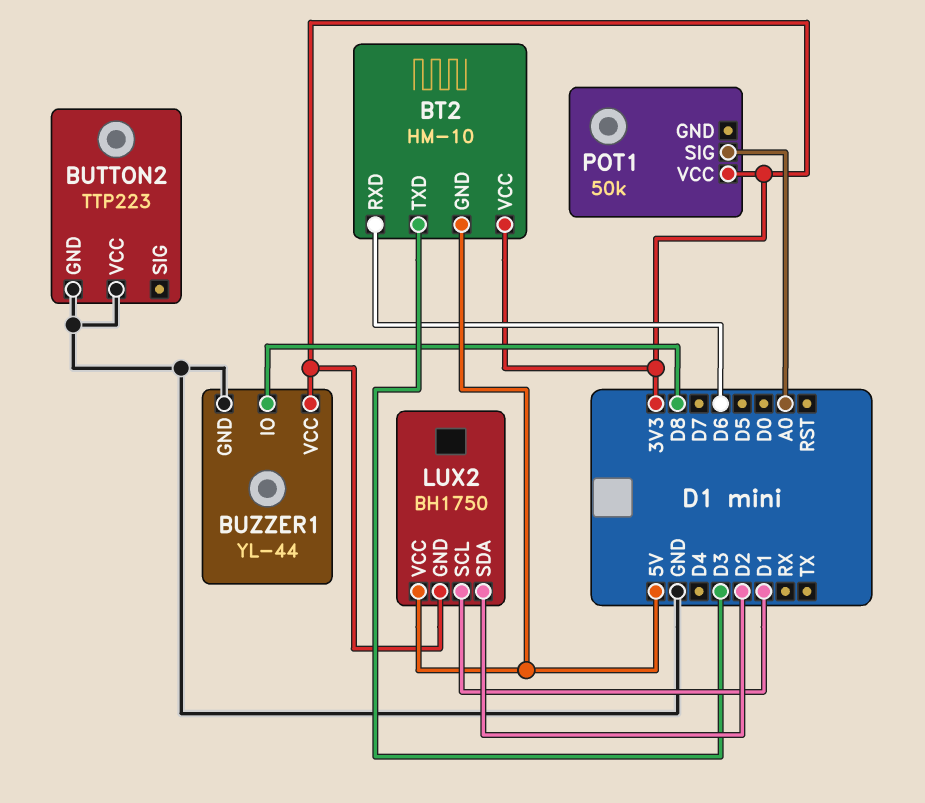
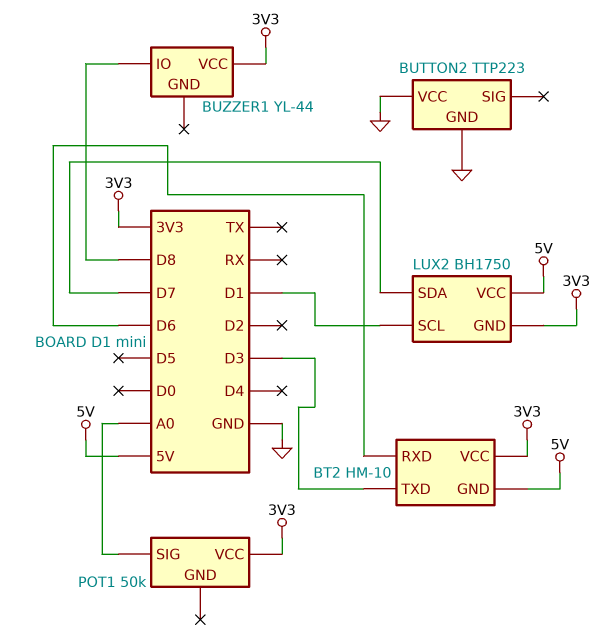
BUZZER1 pin GND: GND -> none
LUX2 pin SDA: D2 -> D7

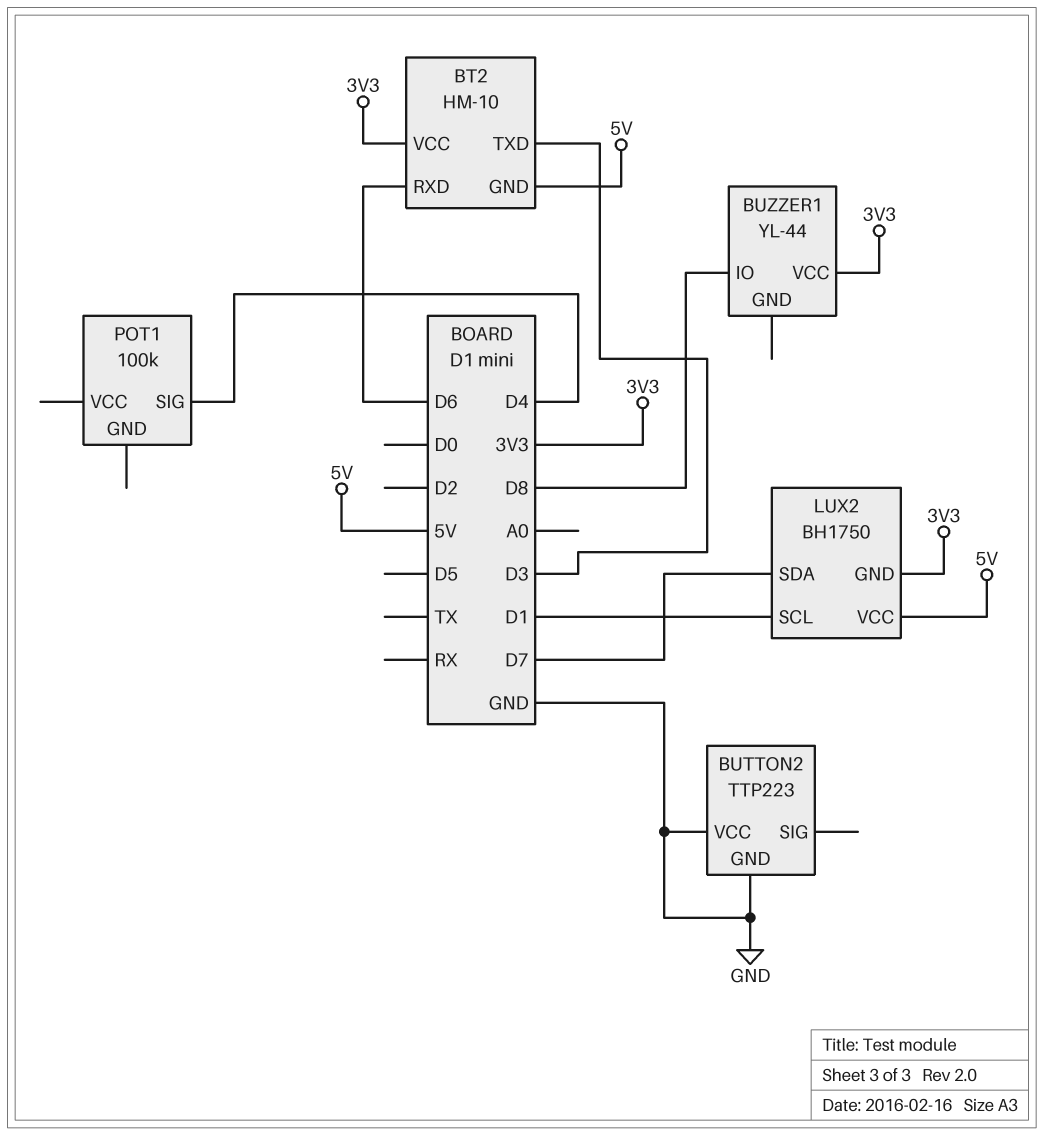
POT1: 50k -> 100k
POT1 pin SIG: A0 -> D4
POT1 pin VCC: 3V3 -> none

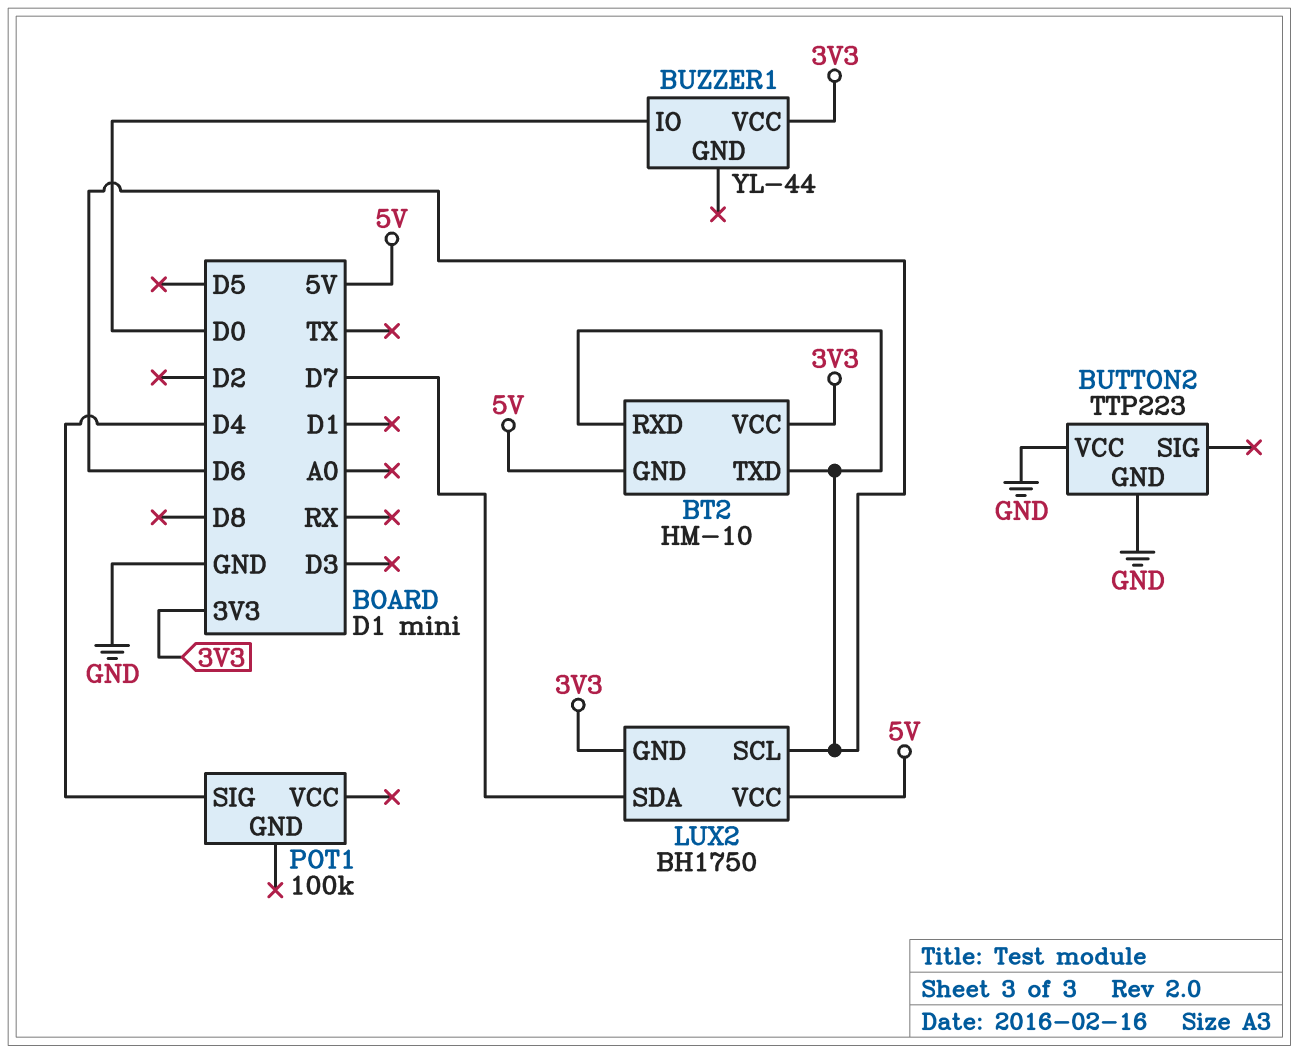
BT2 pin TXD: D3 -> D6
BUZZER1 pin IO: D8 -> D0
LUX2 pin SCL: D1 -> D6

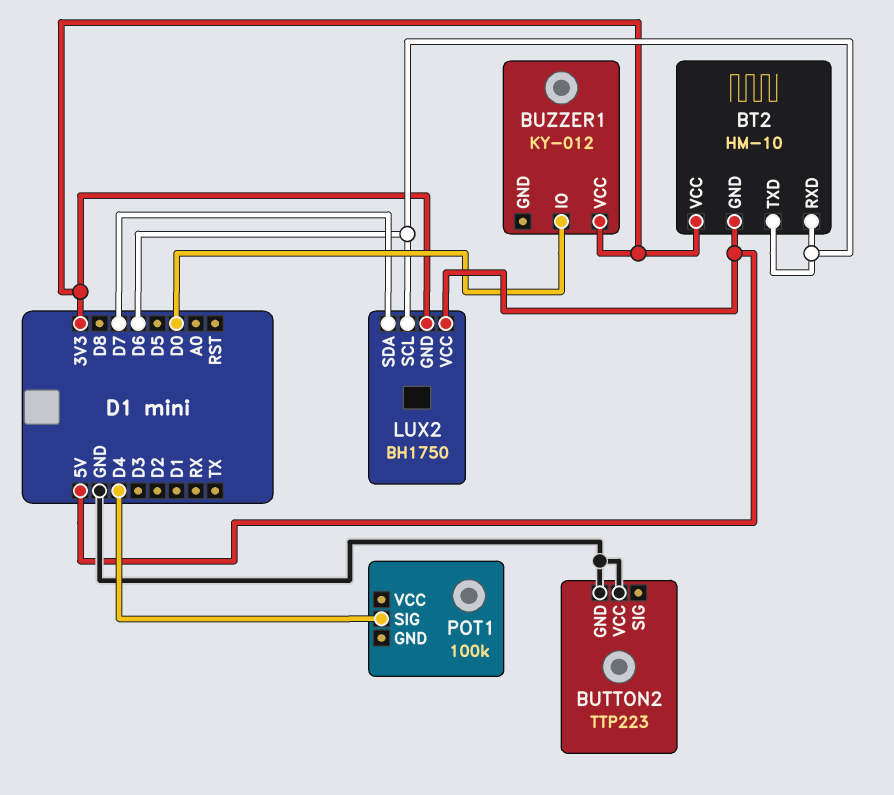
BUZZER1: YL-44 -> KY-012

